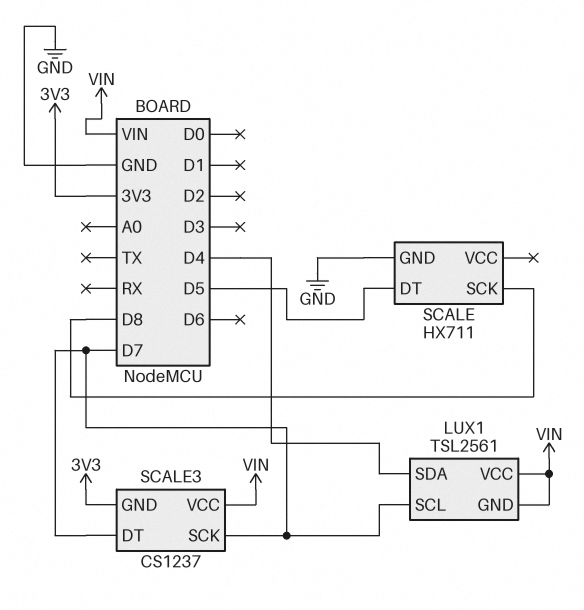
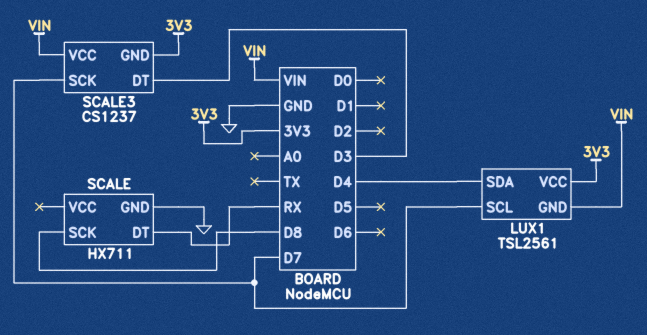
LUX1 pin VCC: VIN -> 3V3
SCALE pin DT: D5 -> RX
SCALE3 pin DT: D7 -> D3

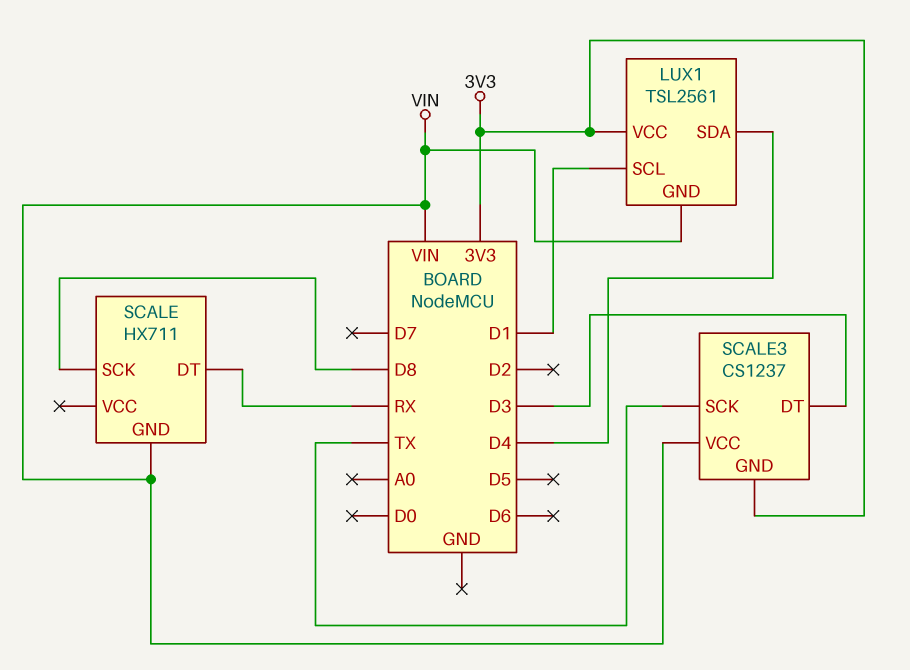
LUX1 pin SCL: D7 -> D1
SCALE pin GND: GND -> VIN
SCALE3 pin SCK: D7 -> TX

